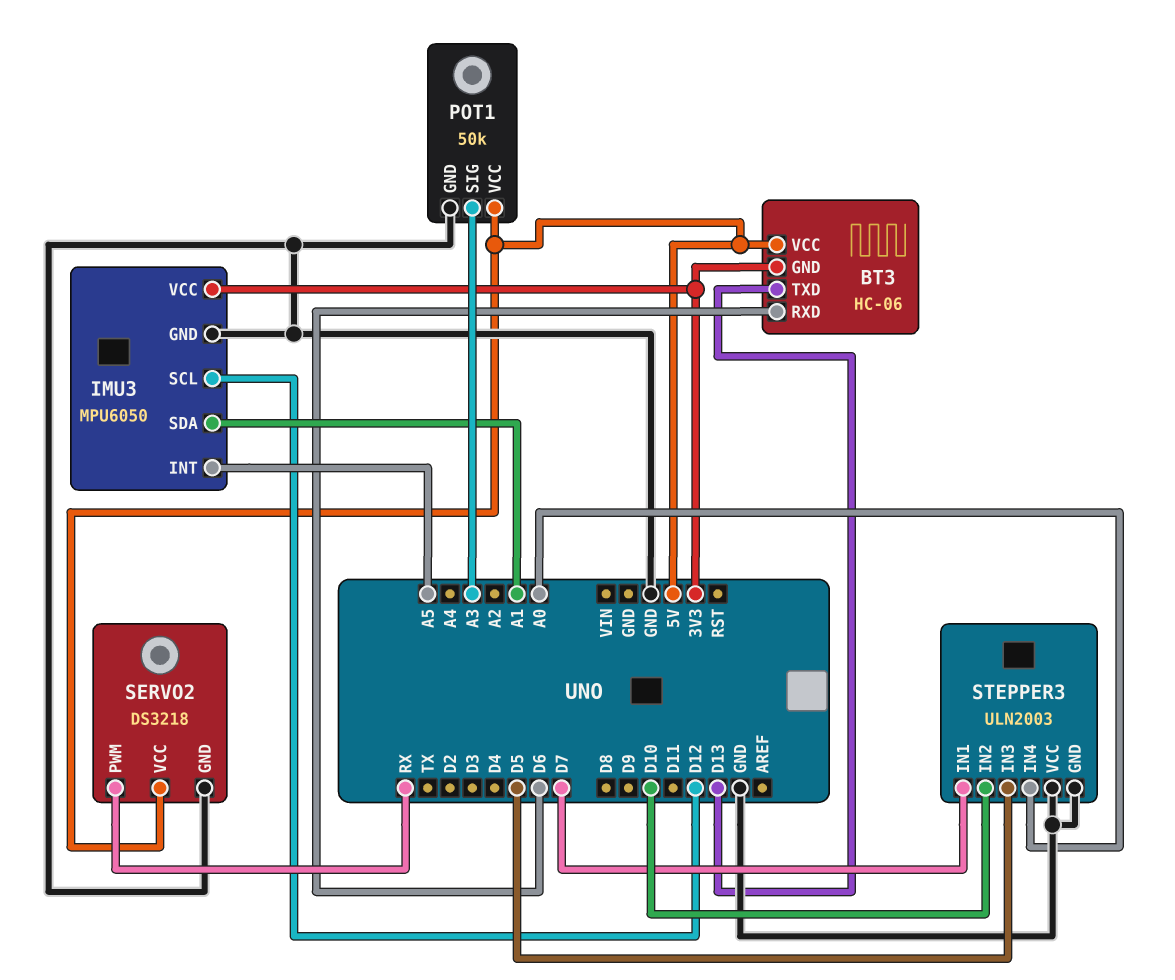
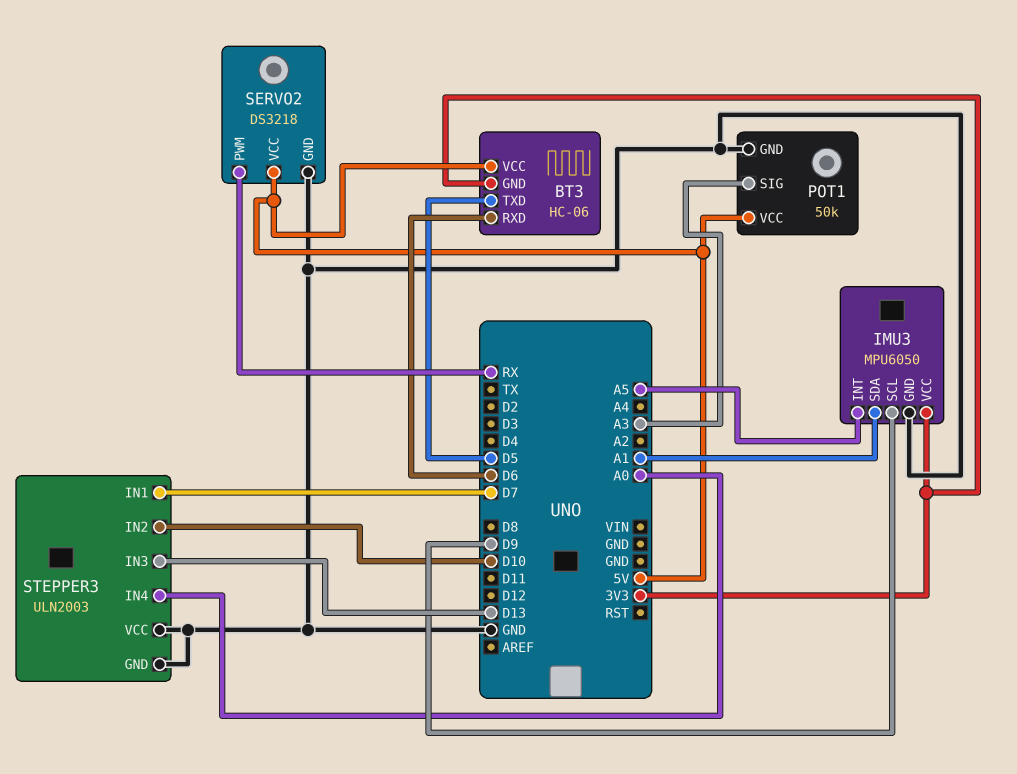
BT3 pin TXD: D13 -> D5
IMU3 pin SCL: D12 -> D9
STEPPER3 pin IN3: D5 -> D13

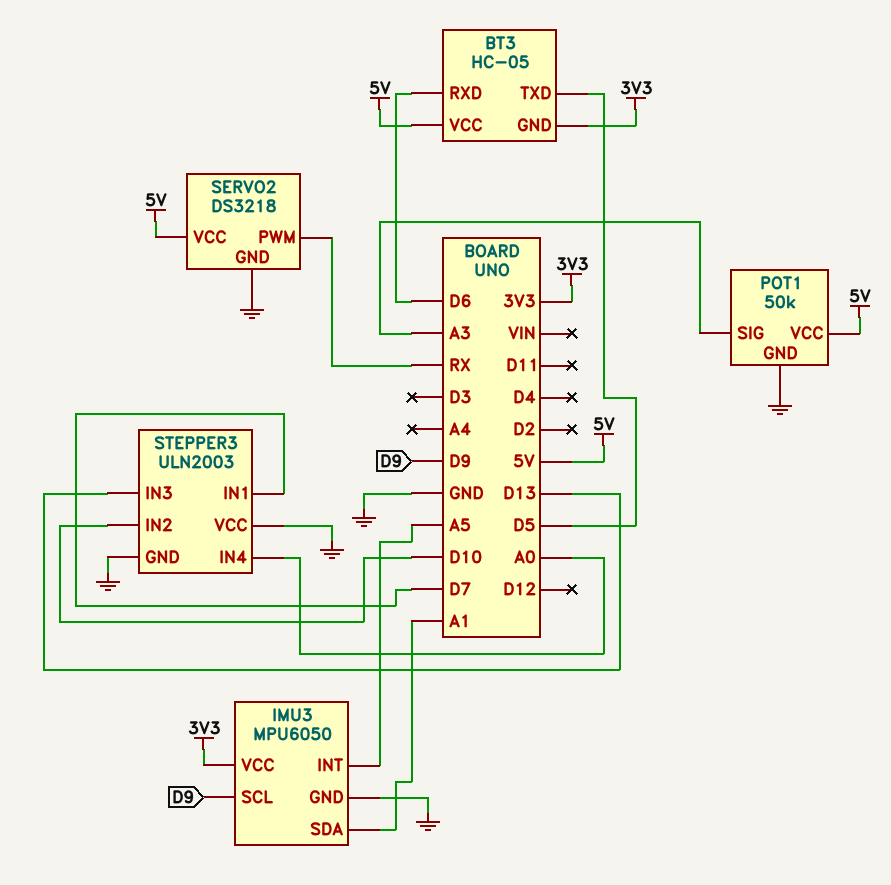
BT3: HC-06 -> HC-05

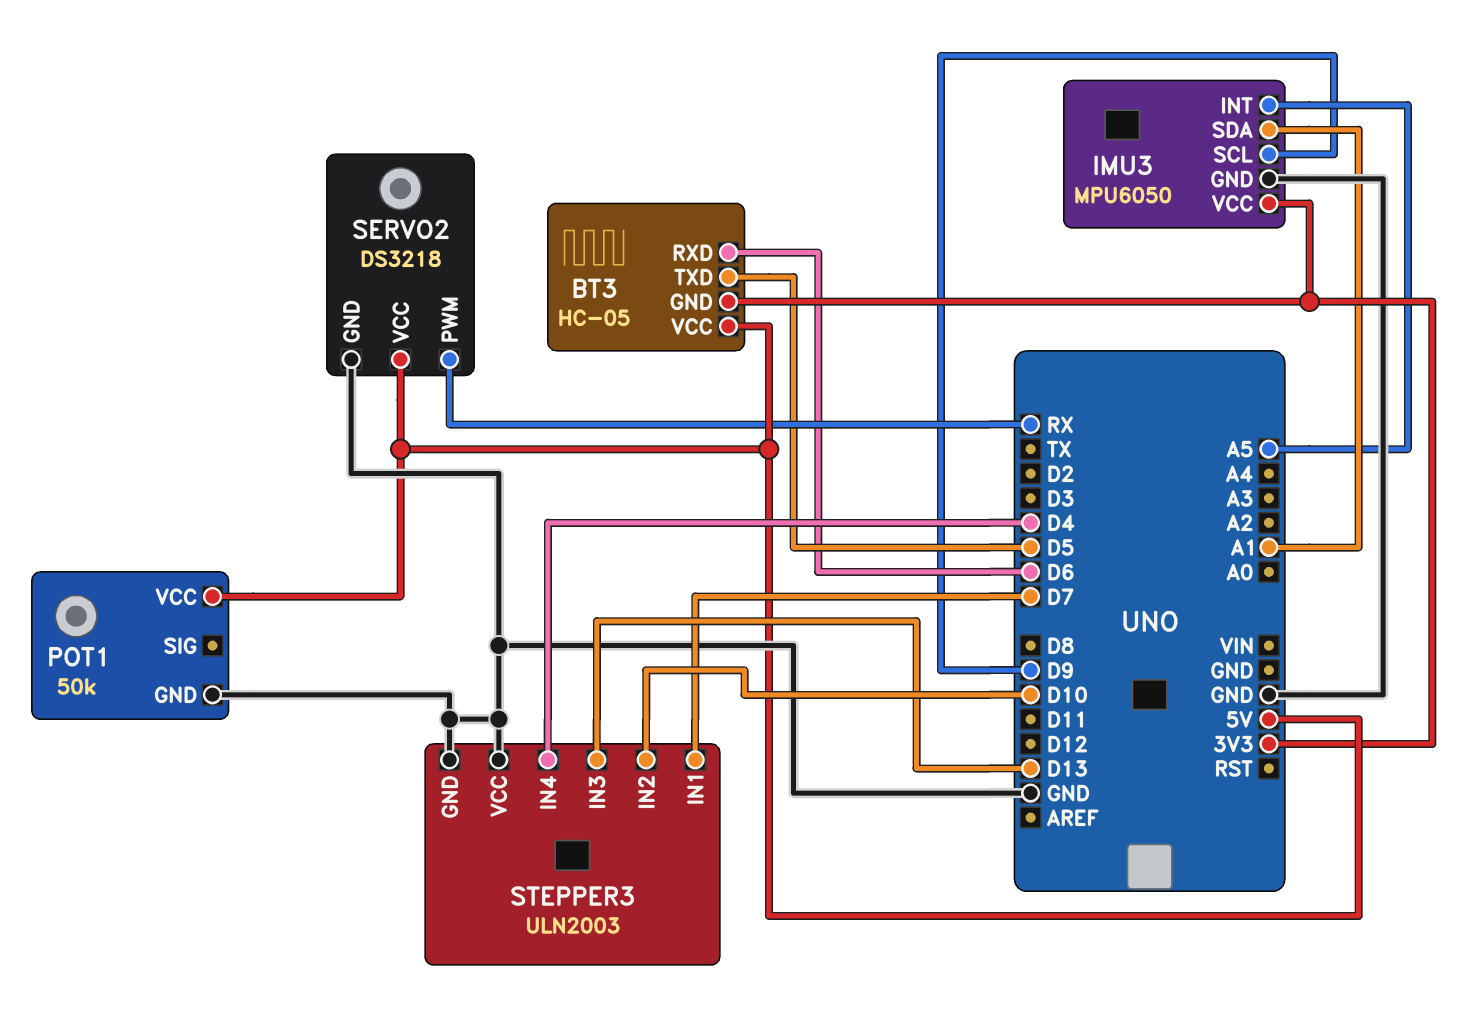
POT1 pin SIG: A3 -> none
STEPPER3 pin IN4: A0 -> D4

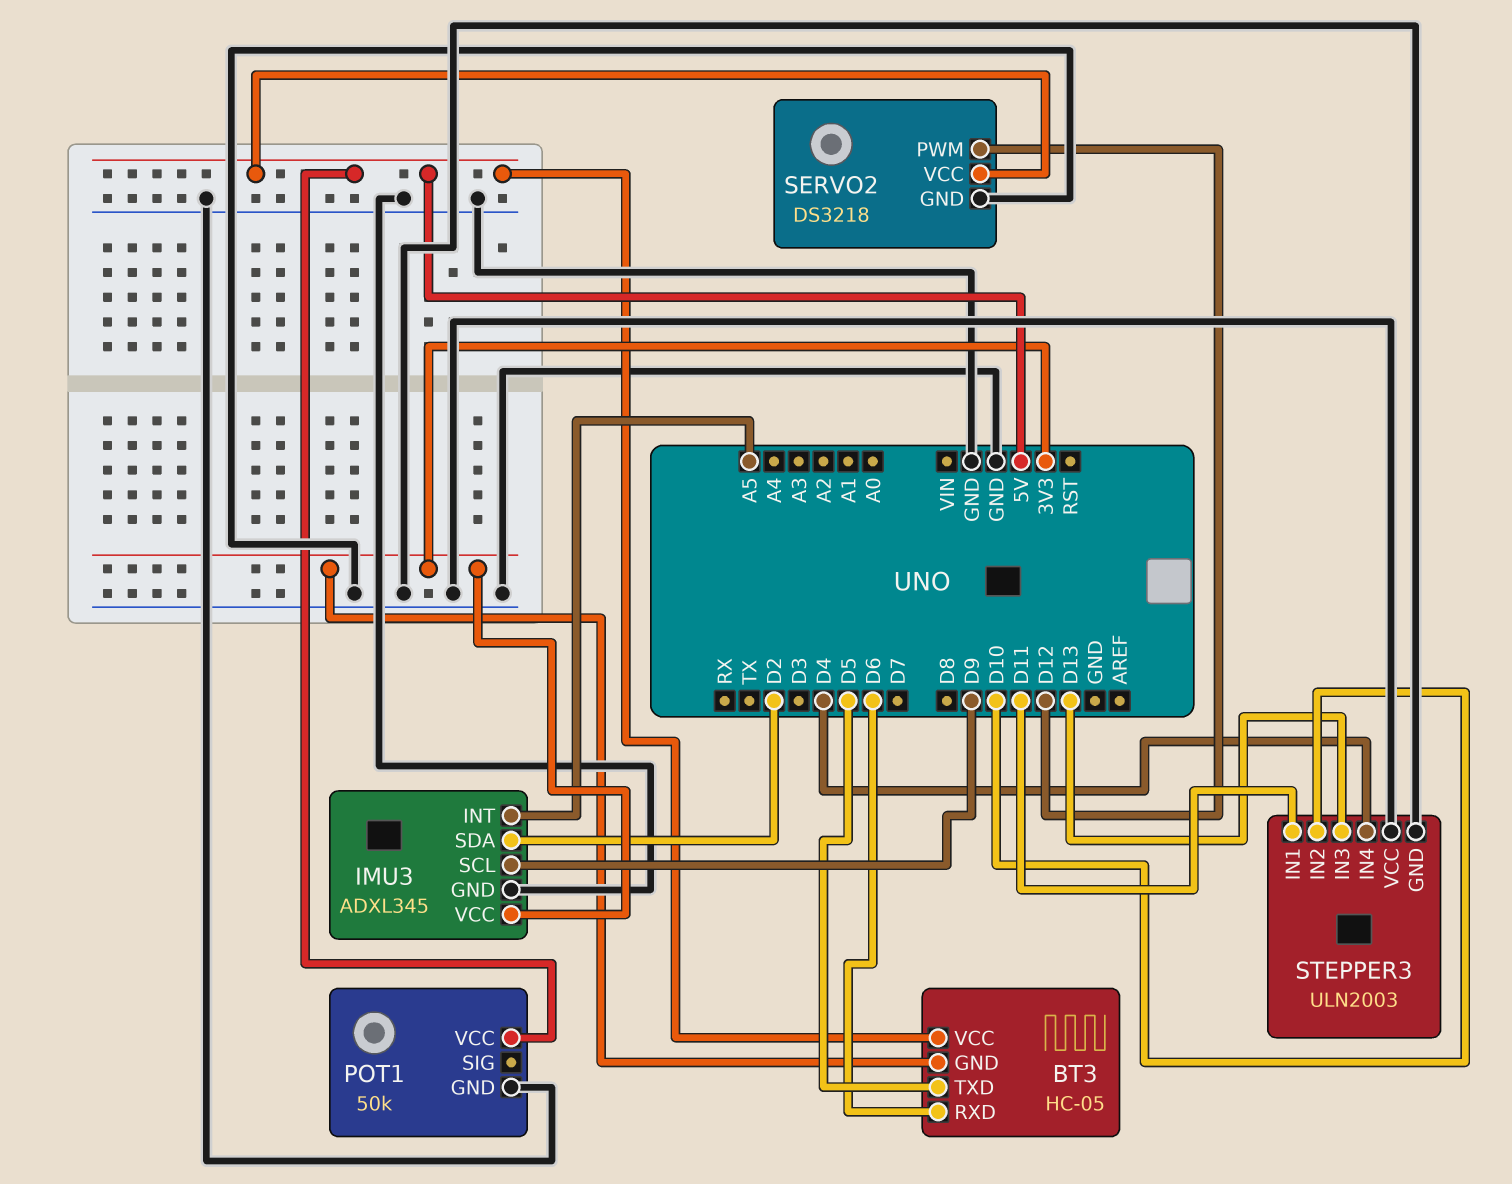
IMU3: MPU6050 -> ADXL345
IMU3 pin SDA: A1 -> D2
SERVO2 pin PWM: RX -> D12
STEPPER3 pin IN1: D7 -> D11

